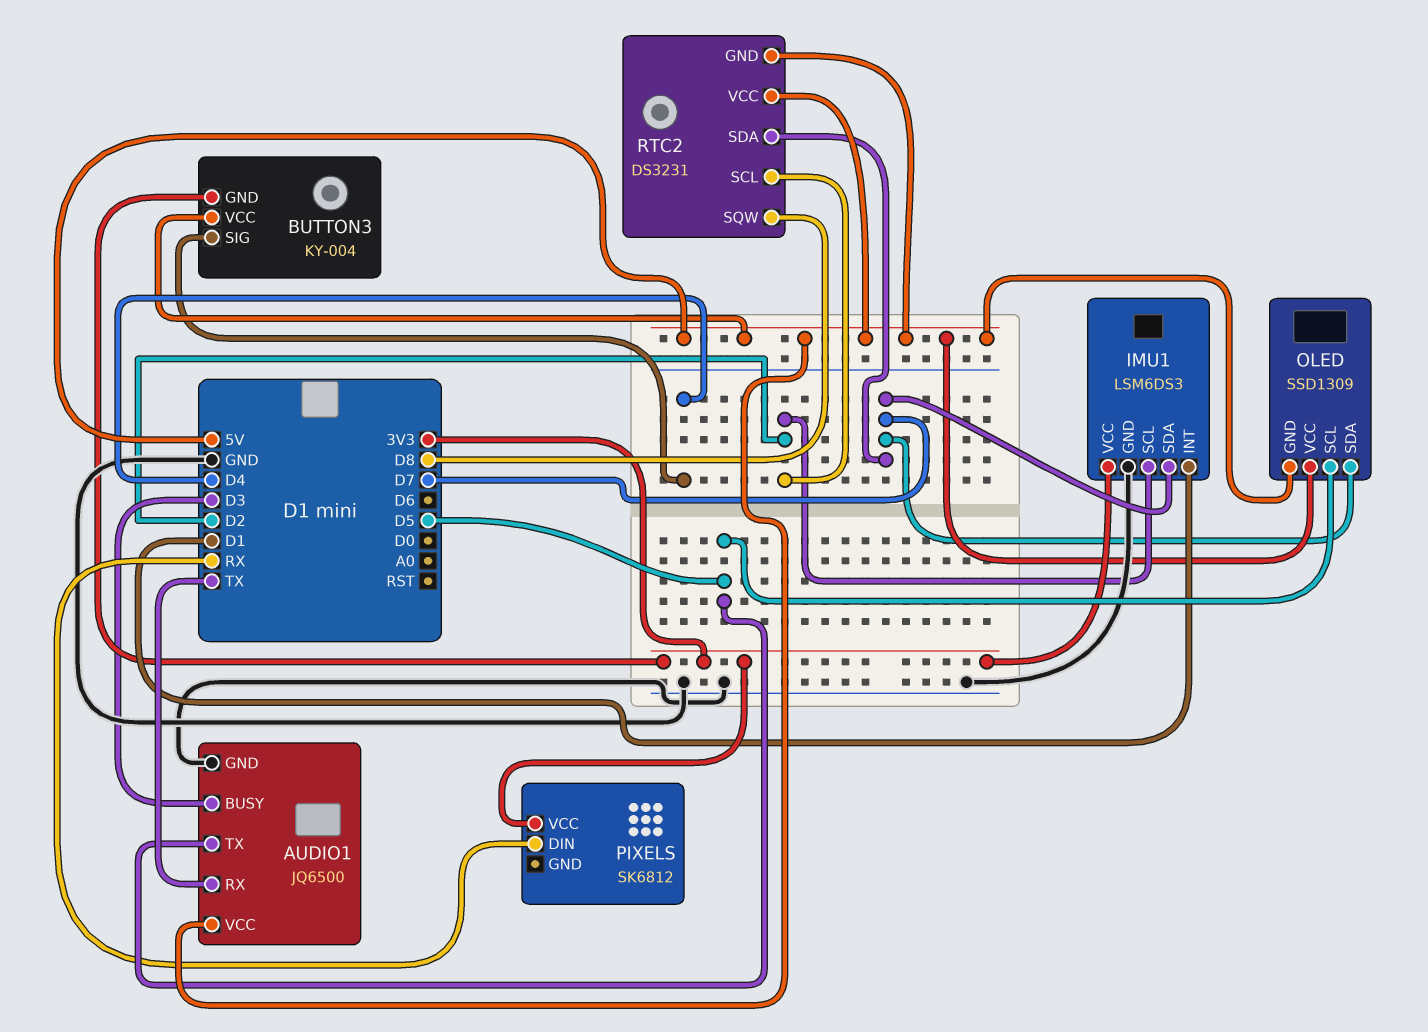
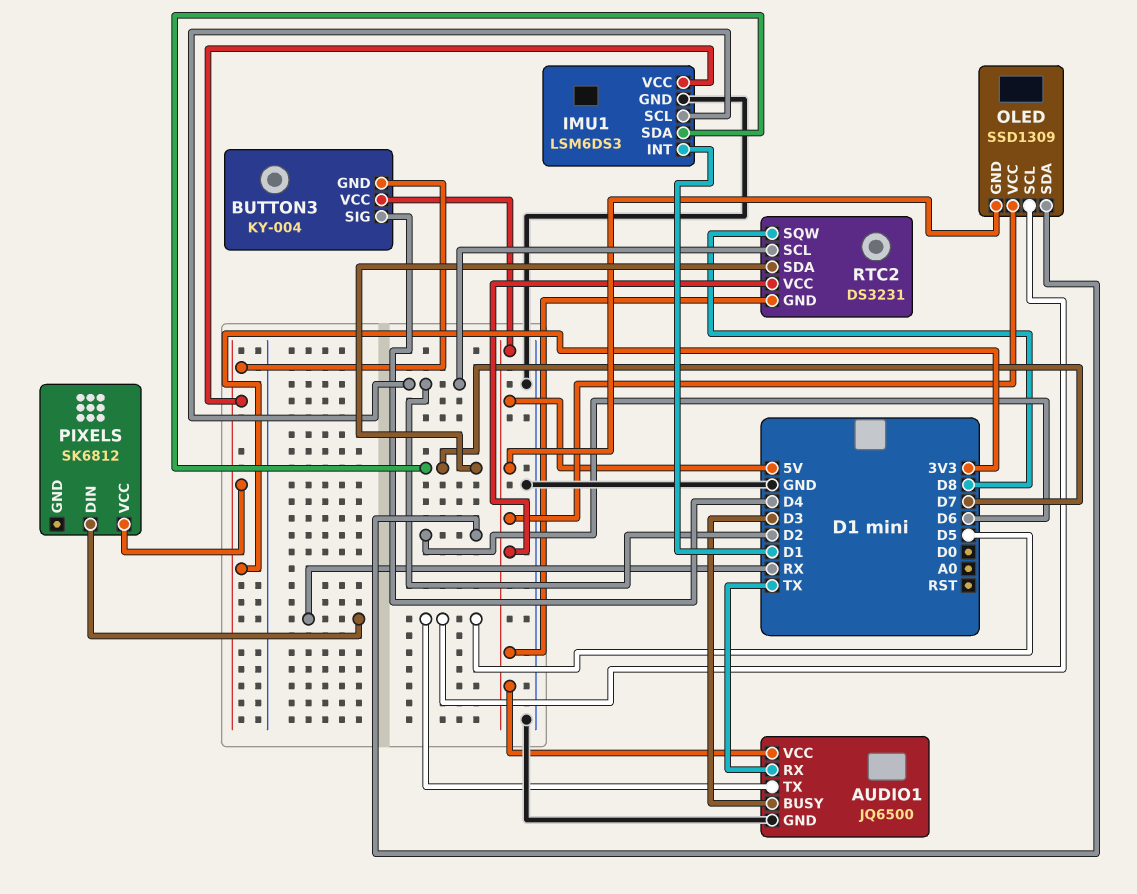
OLED pin SDA: D7 -> D6

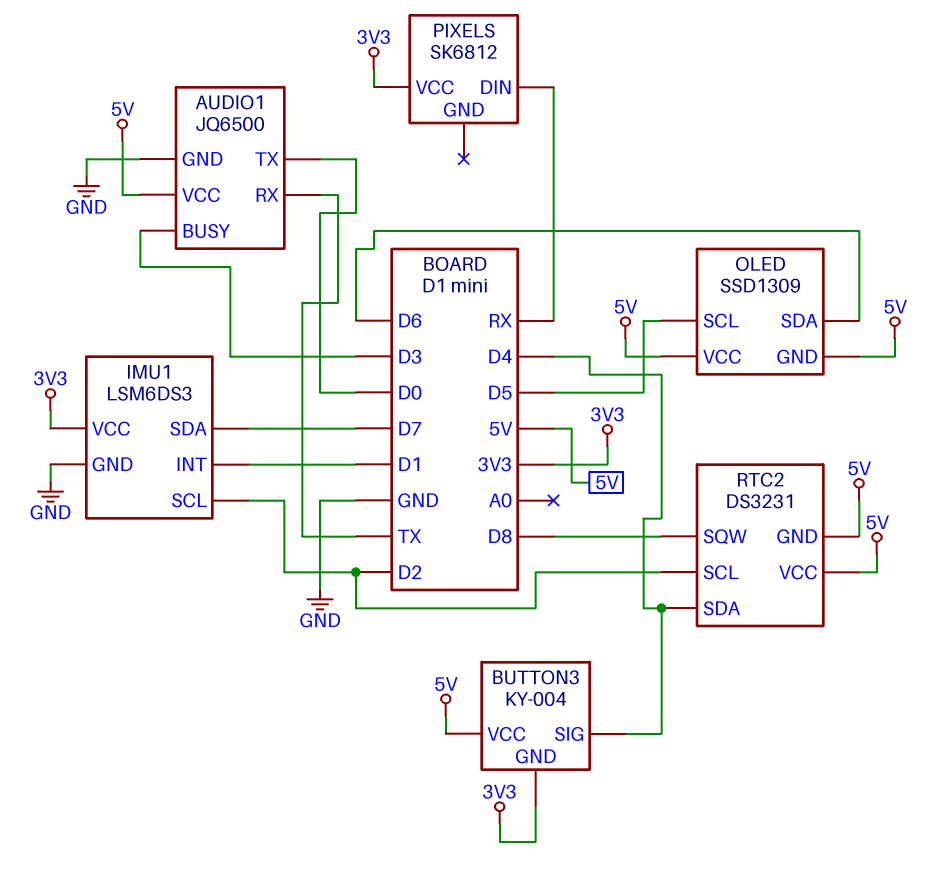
AUDIO1 pin TX: D5 -> D0
RTC2 pin SDA: D7 -> D4

